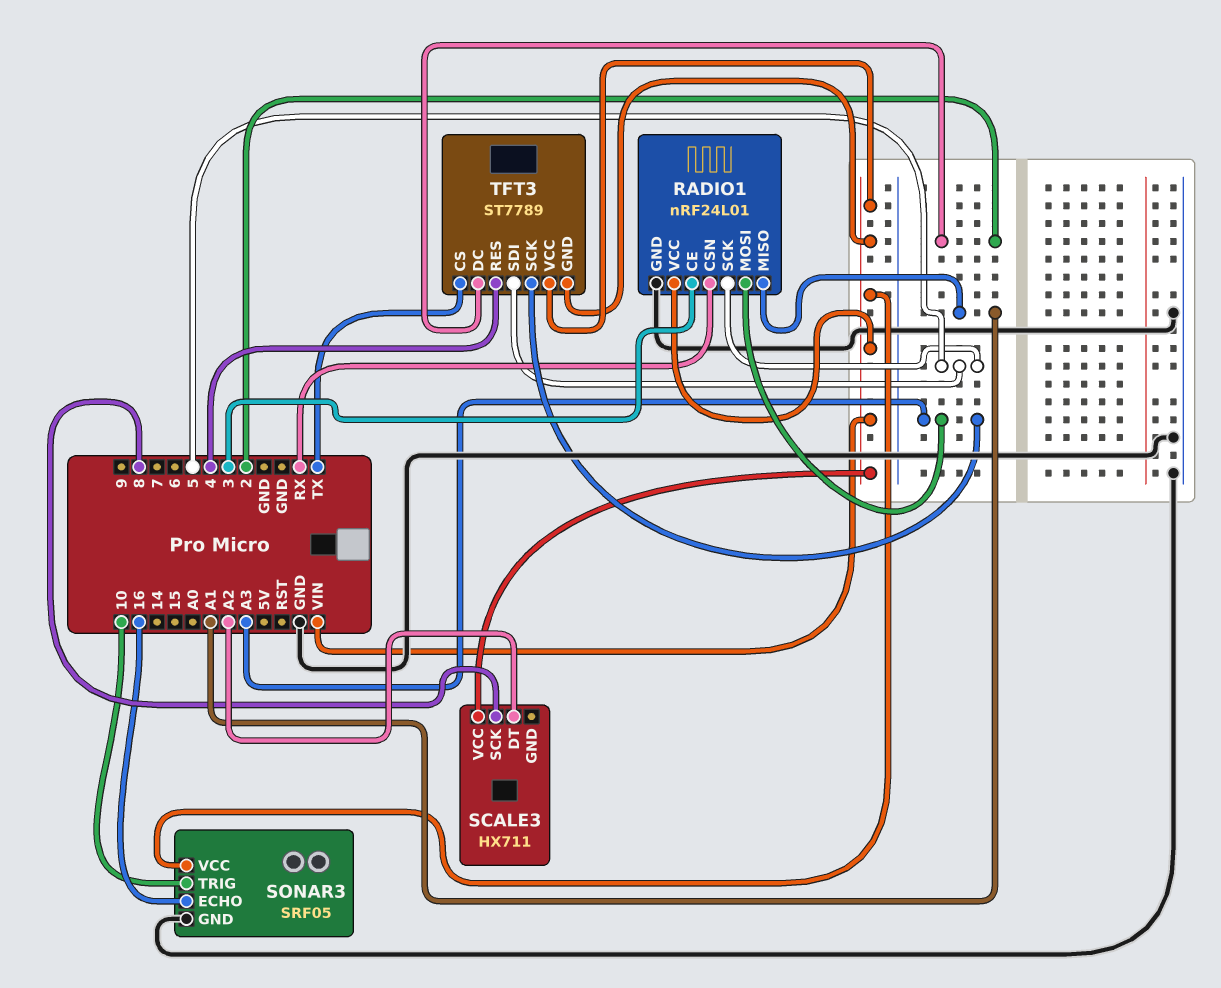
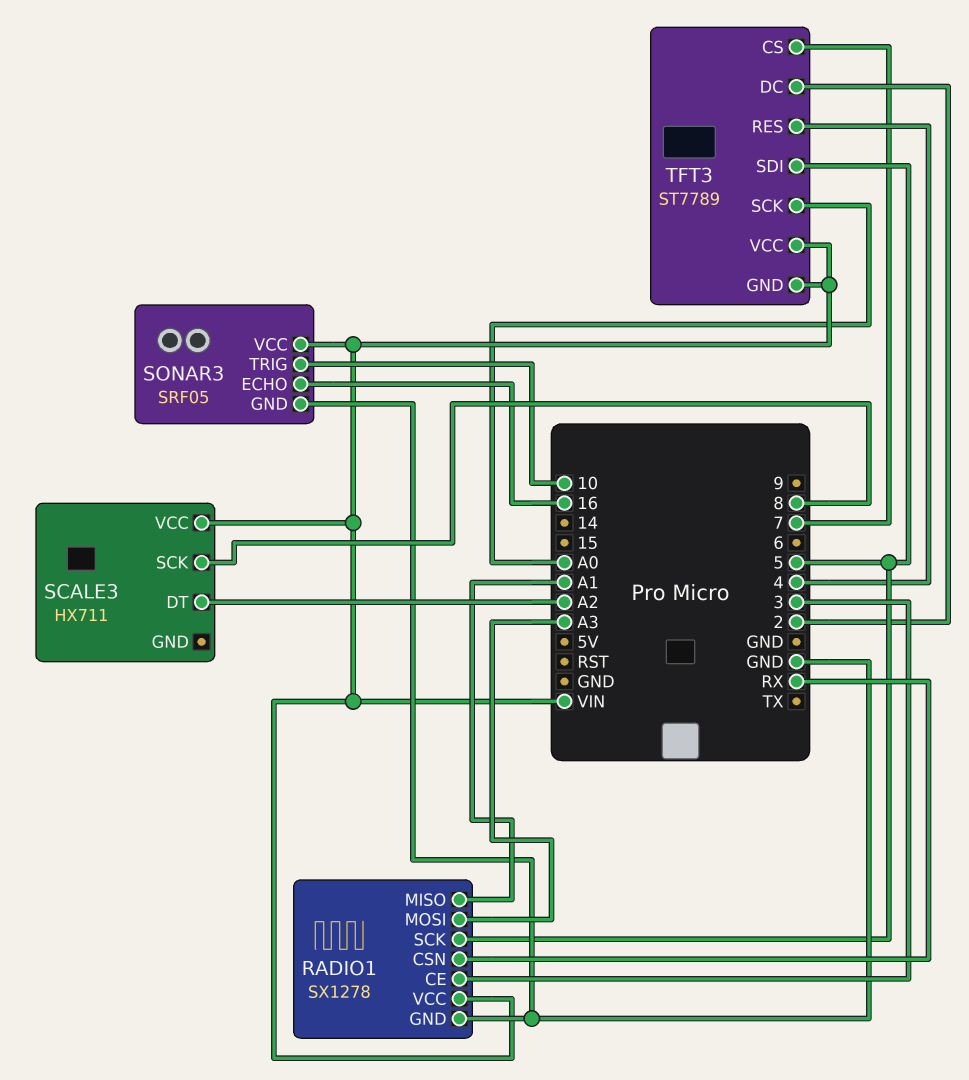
RADIO1: nRF24L01 -> SX1278
TFT3 pin CS: TX -> 7
TFT3 pin SCK: A3 -> A0

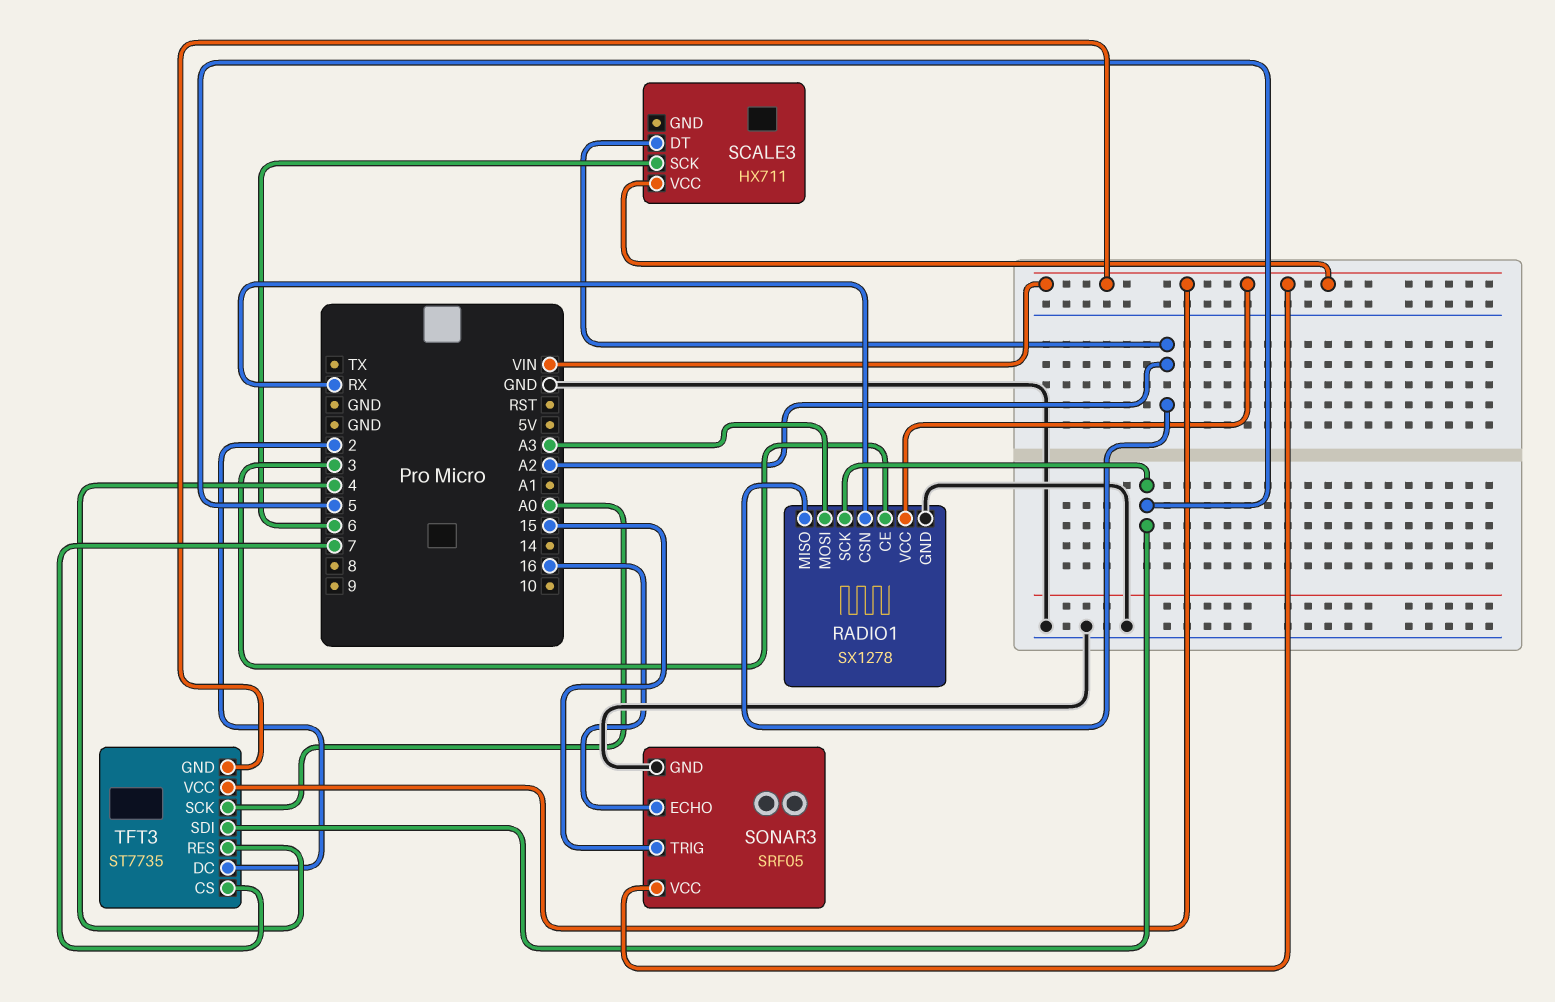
RADIO1 pin MISO: A1 -> A2
SCALE3 pin SCK: 8 -> 6
SONAR3 pin TRIG: 10 -> 15
TFT3: ST7789 -> ST7735

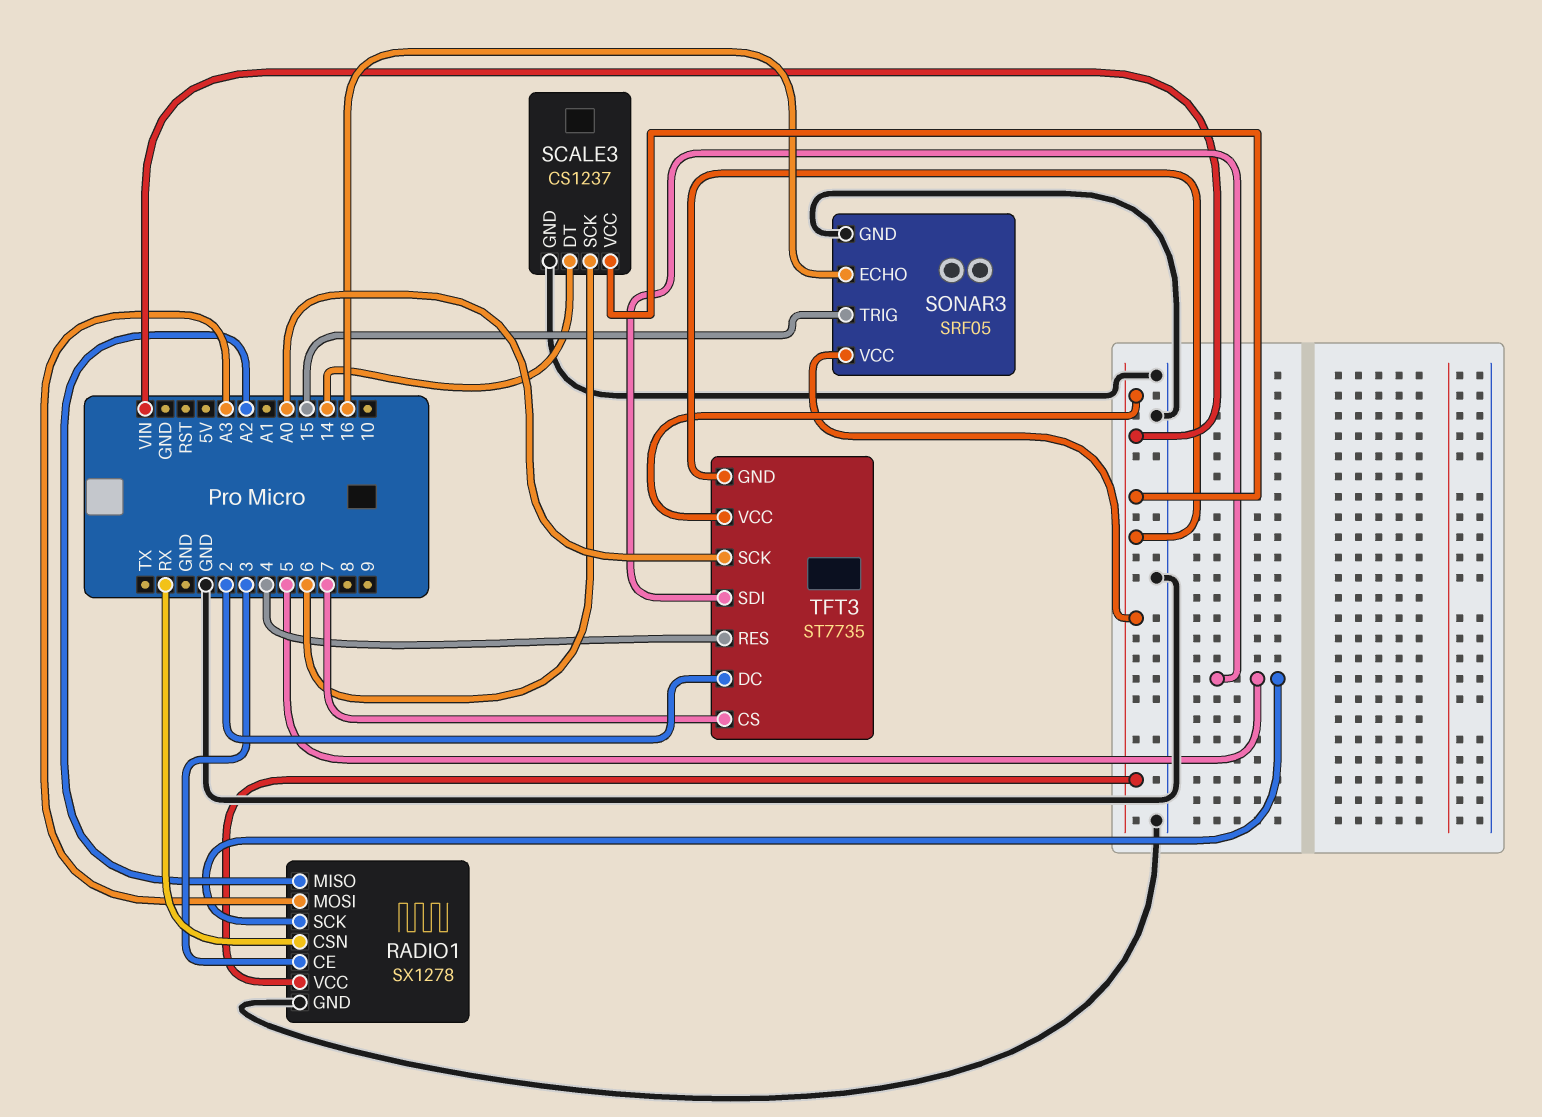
SCALE3: HX711 -> CS1237
SCALE3 pin DT: A2 -> 14
SCALE3 pin GND: none -> GND

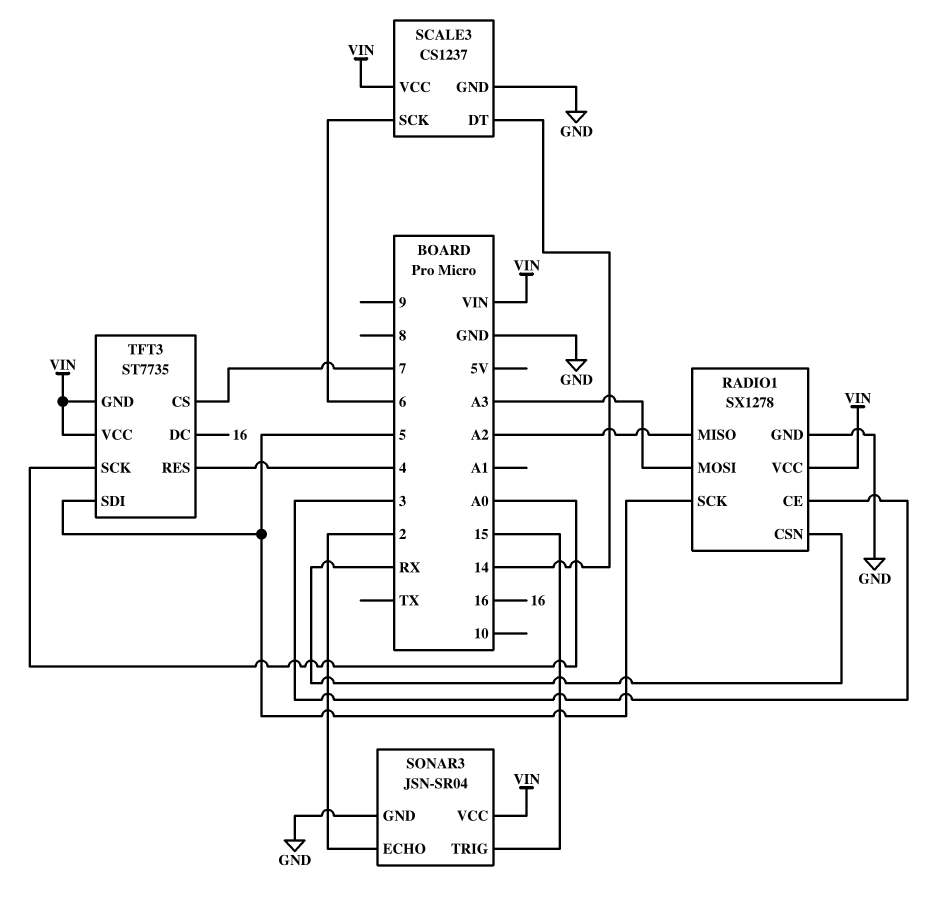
SONAR3: SRF05 -> JSN-SR04
SONAR3 pin ECHO: 16 -> 2
TFT3 pin DC: 2 -> 16

